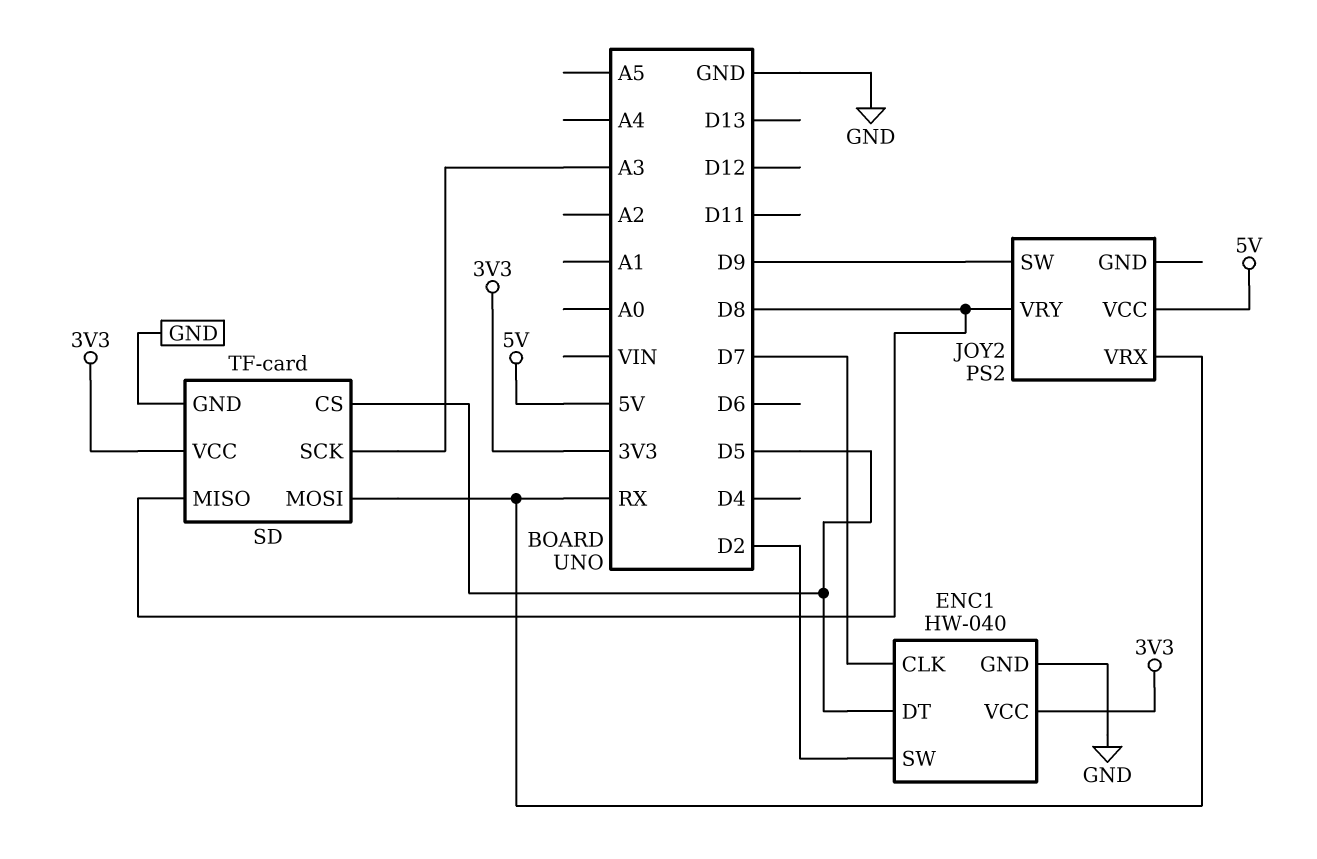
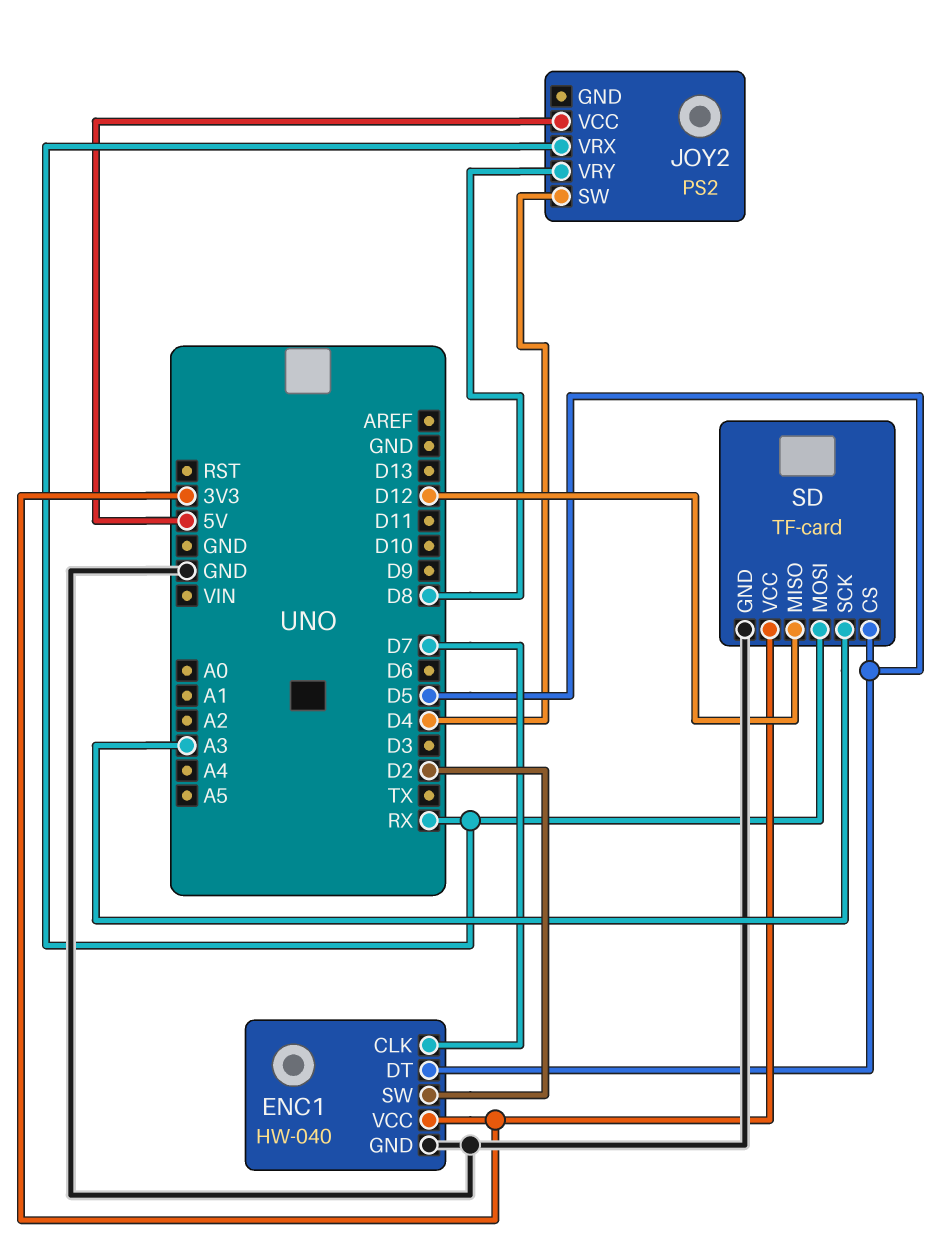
JOY2 pin SW: D9 -> D4
SD pin MISO: D8 -> D12

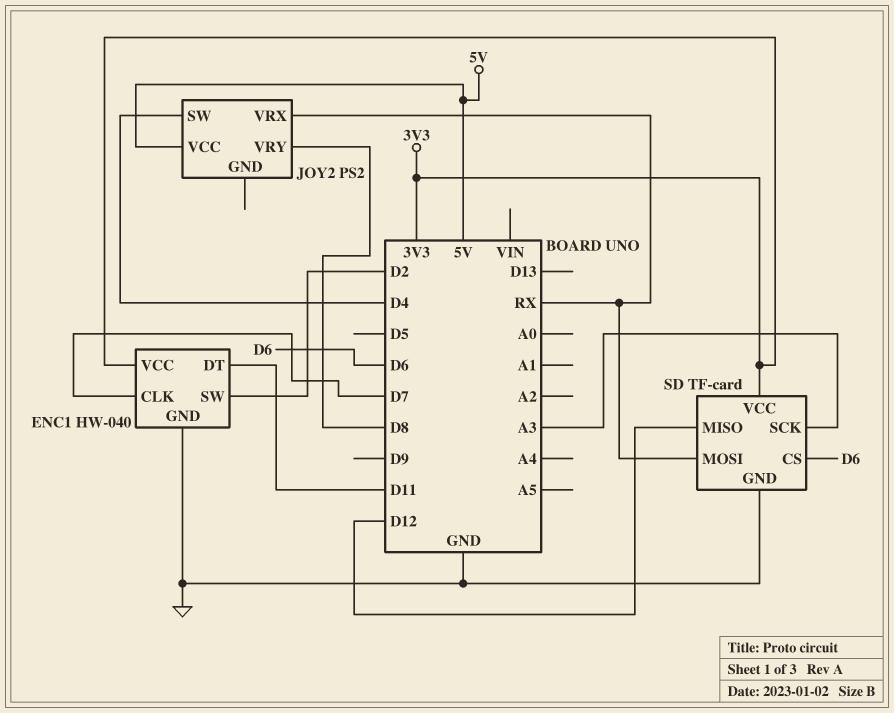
ENC1 pin DT: D5 -> D11
SD pin CS: D5 -> D6

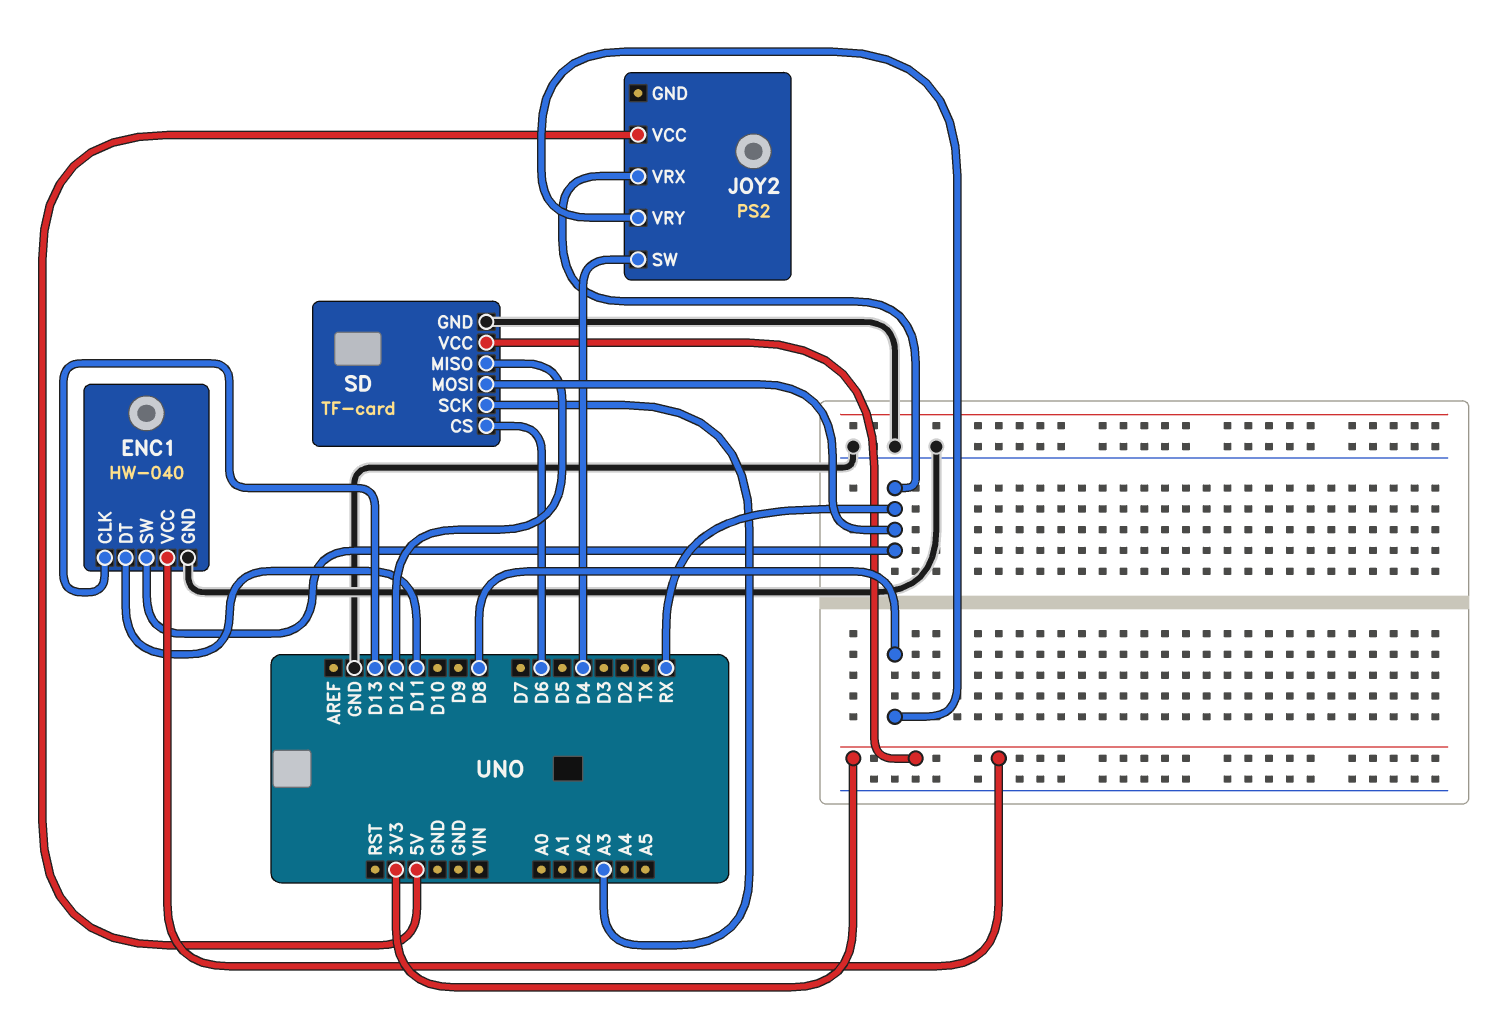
ENC1 pin CLK: D7 -> D13
ENC1 pin SW: D2 -> RX

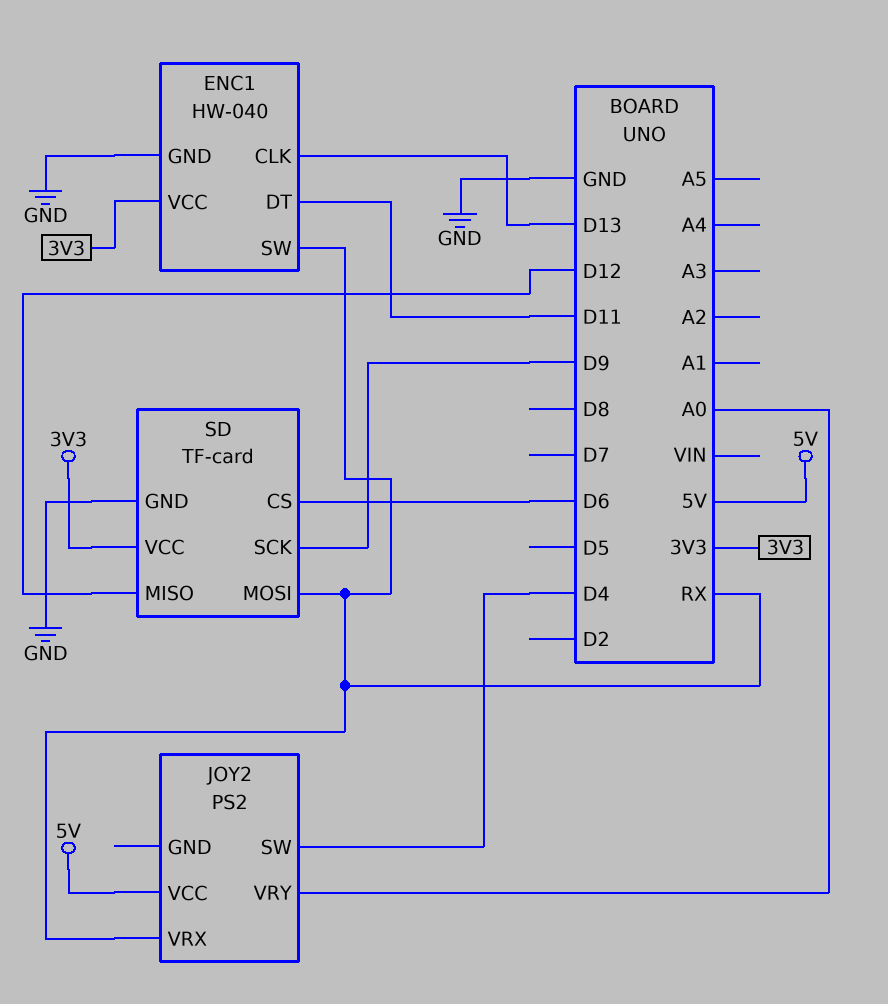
JOY2 pin VRY: D8 -> A0
SD pin SCK: A3 -> D9

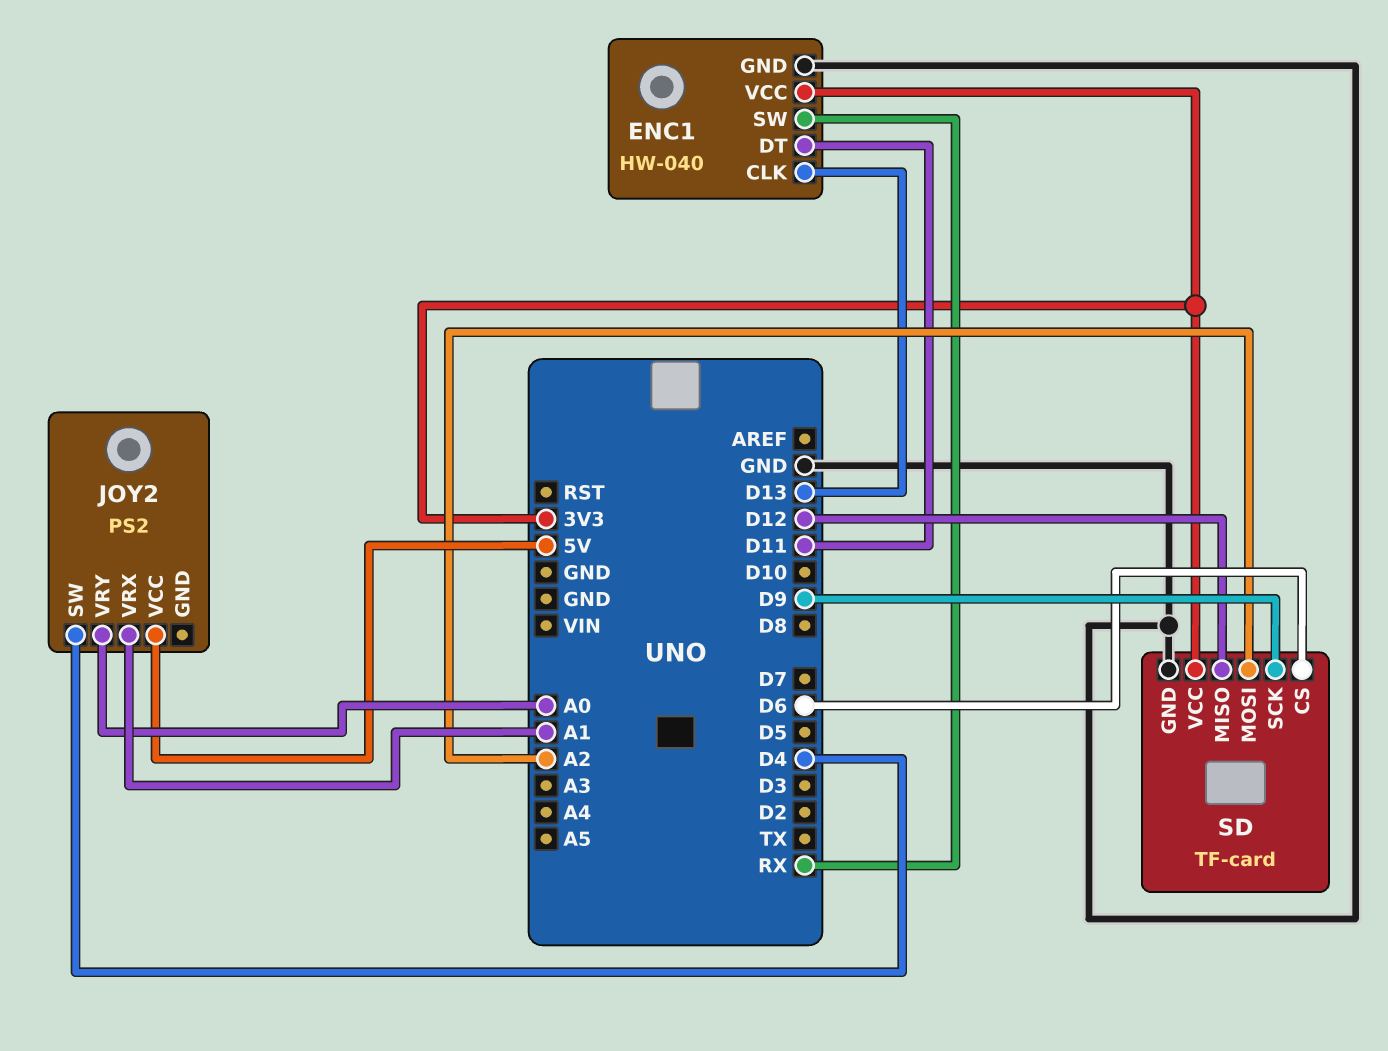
JOY2 pin VRX: RX -> A1
SD pin MOSI: RX -> A2

